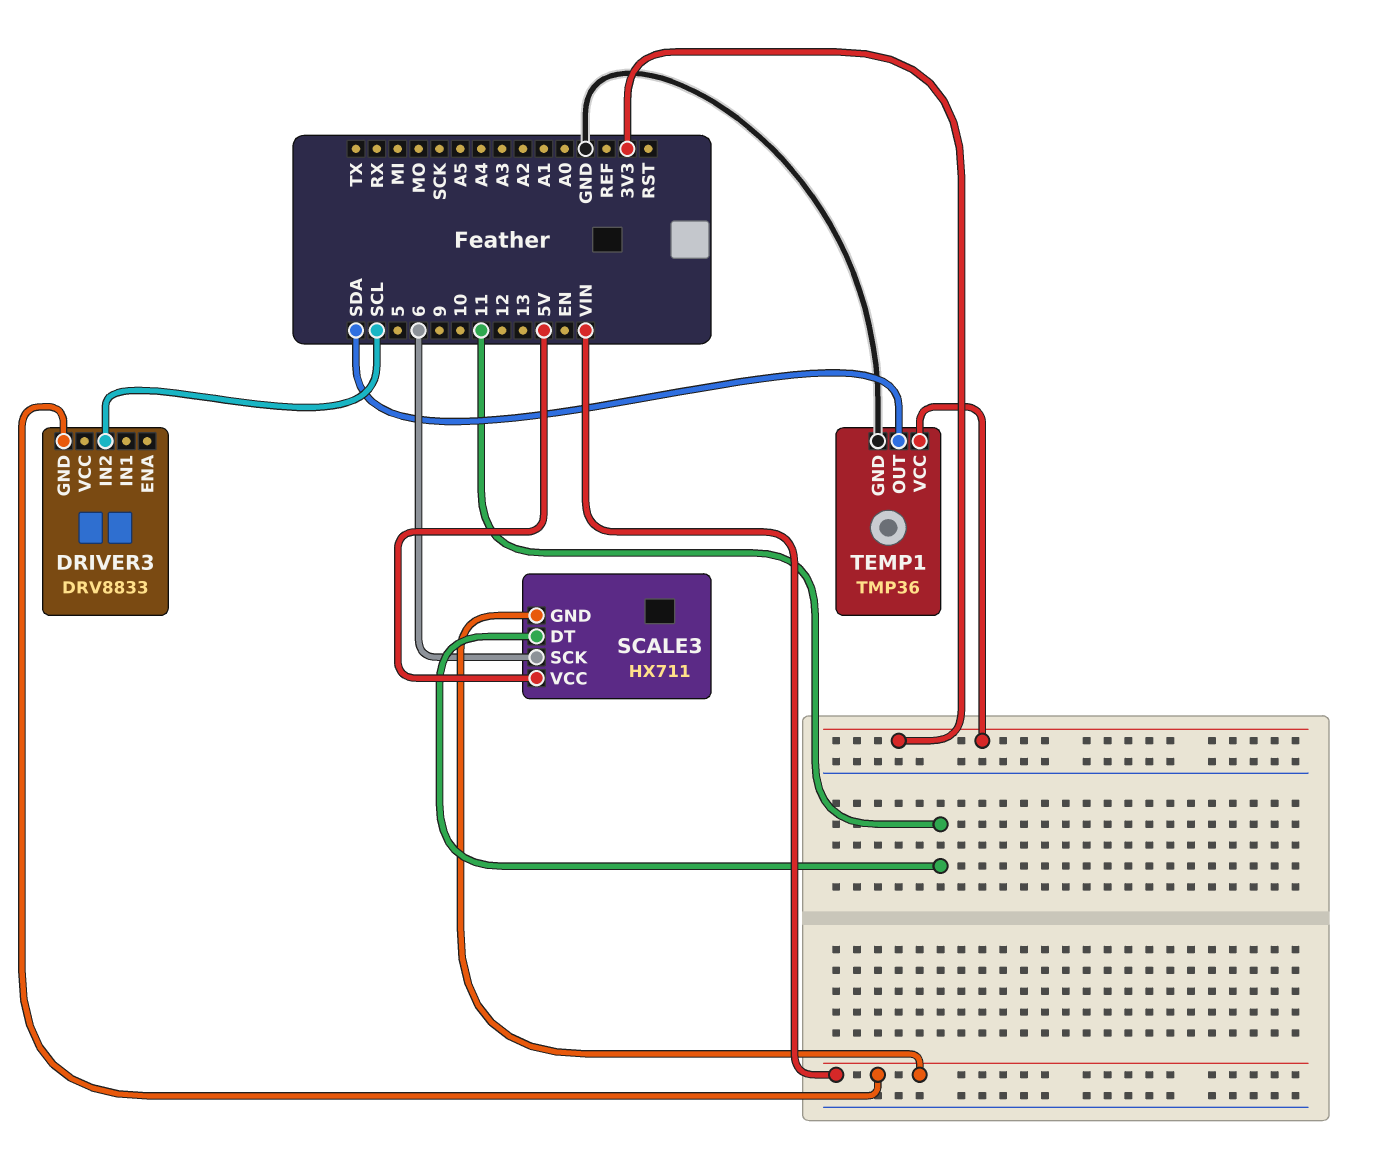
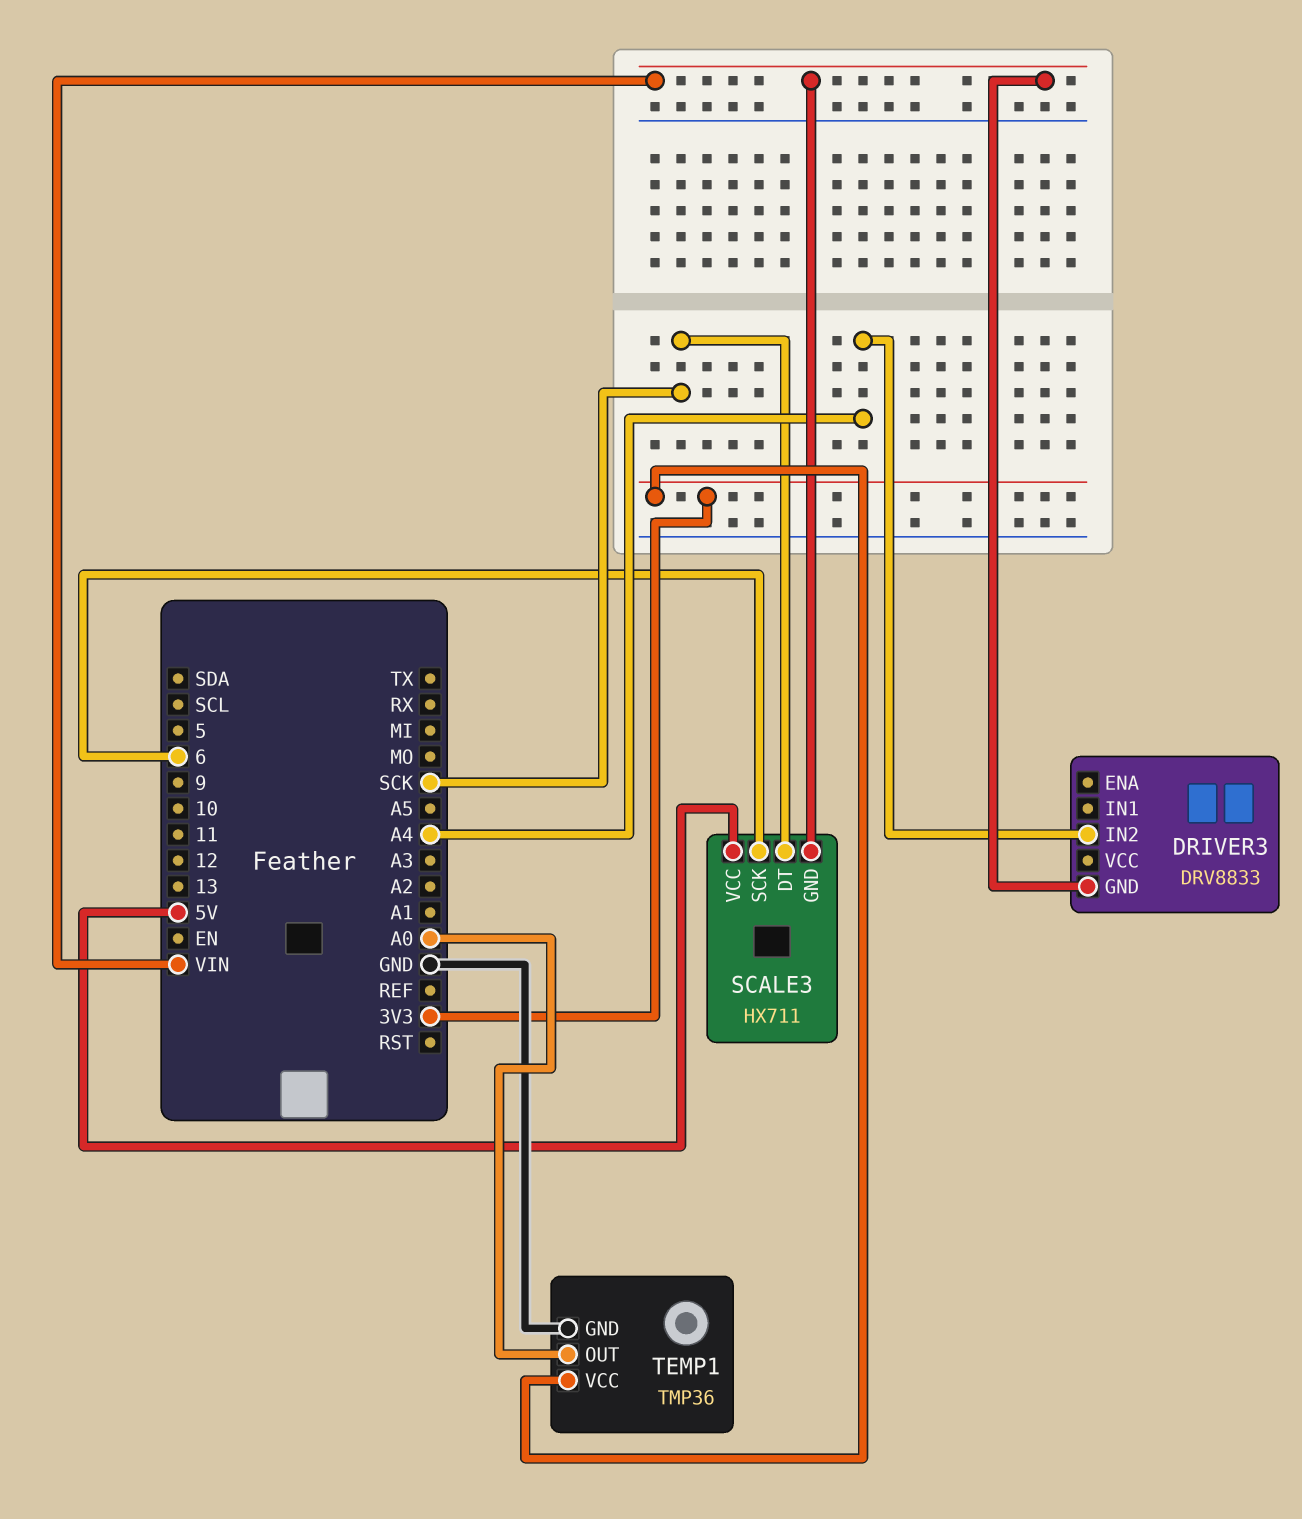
DRIVER3 pin IN2: SCL -> A4
SCALE3 pin DT: 11 -> SCK
TEMP1 pin OUT: SDA -> A0

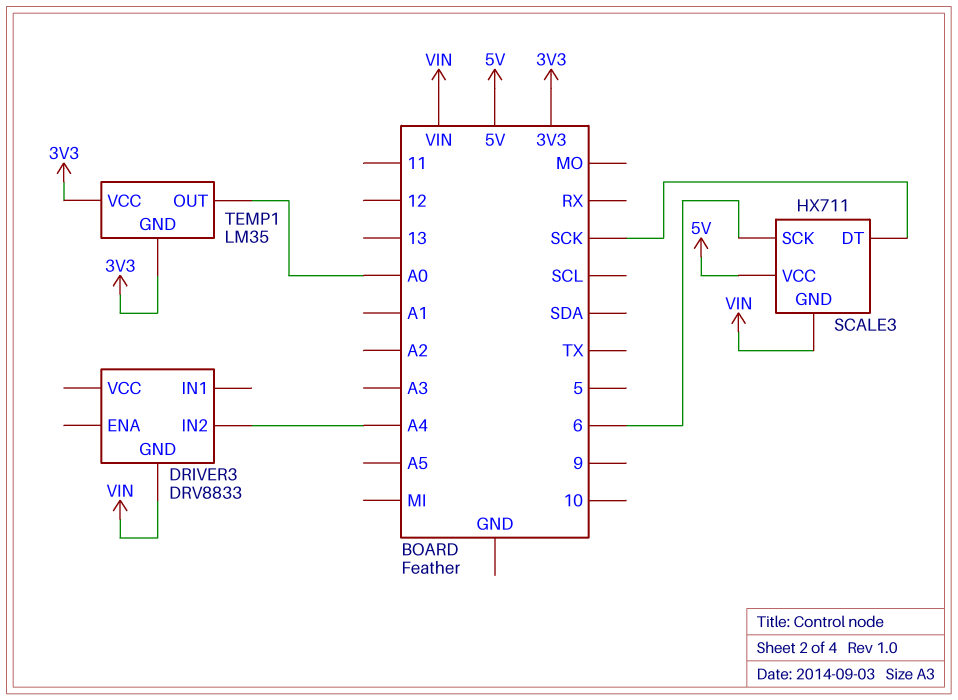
TEMP1: TMP36 -> LM35
TEMP1 pin GND: GND -> 3V3

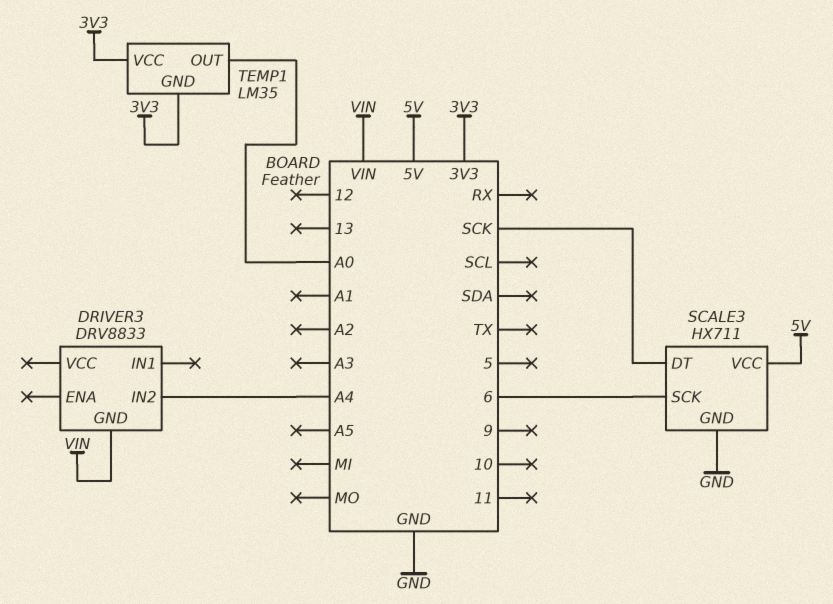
SCALE3 pin GND: VIN -> GND

